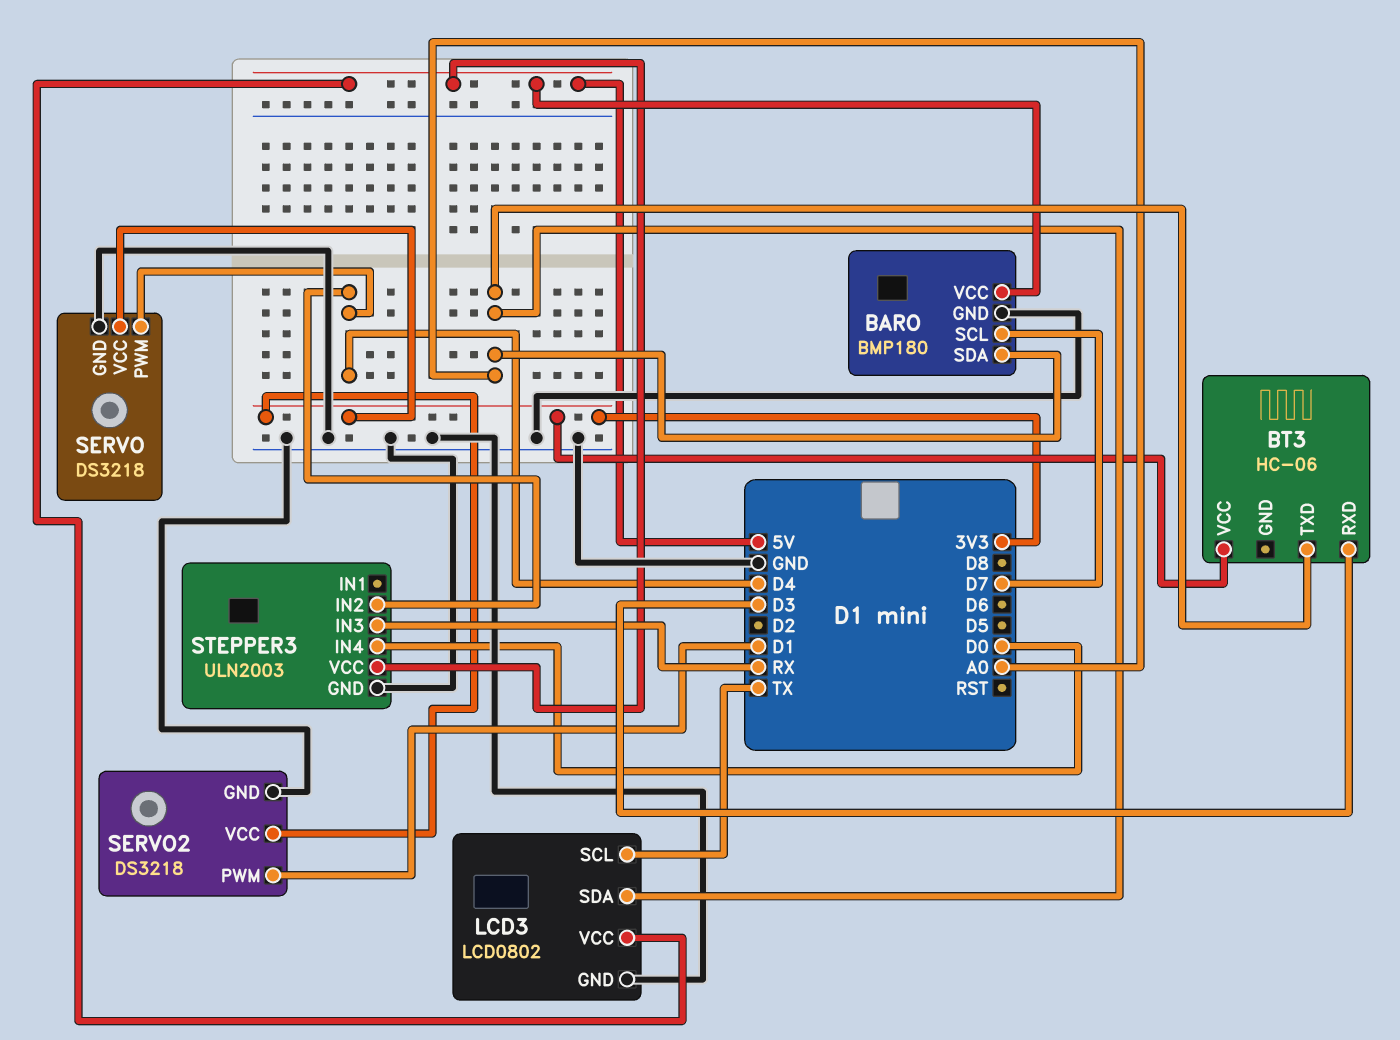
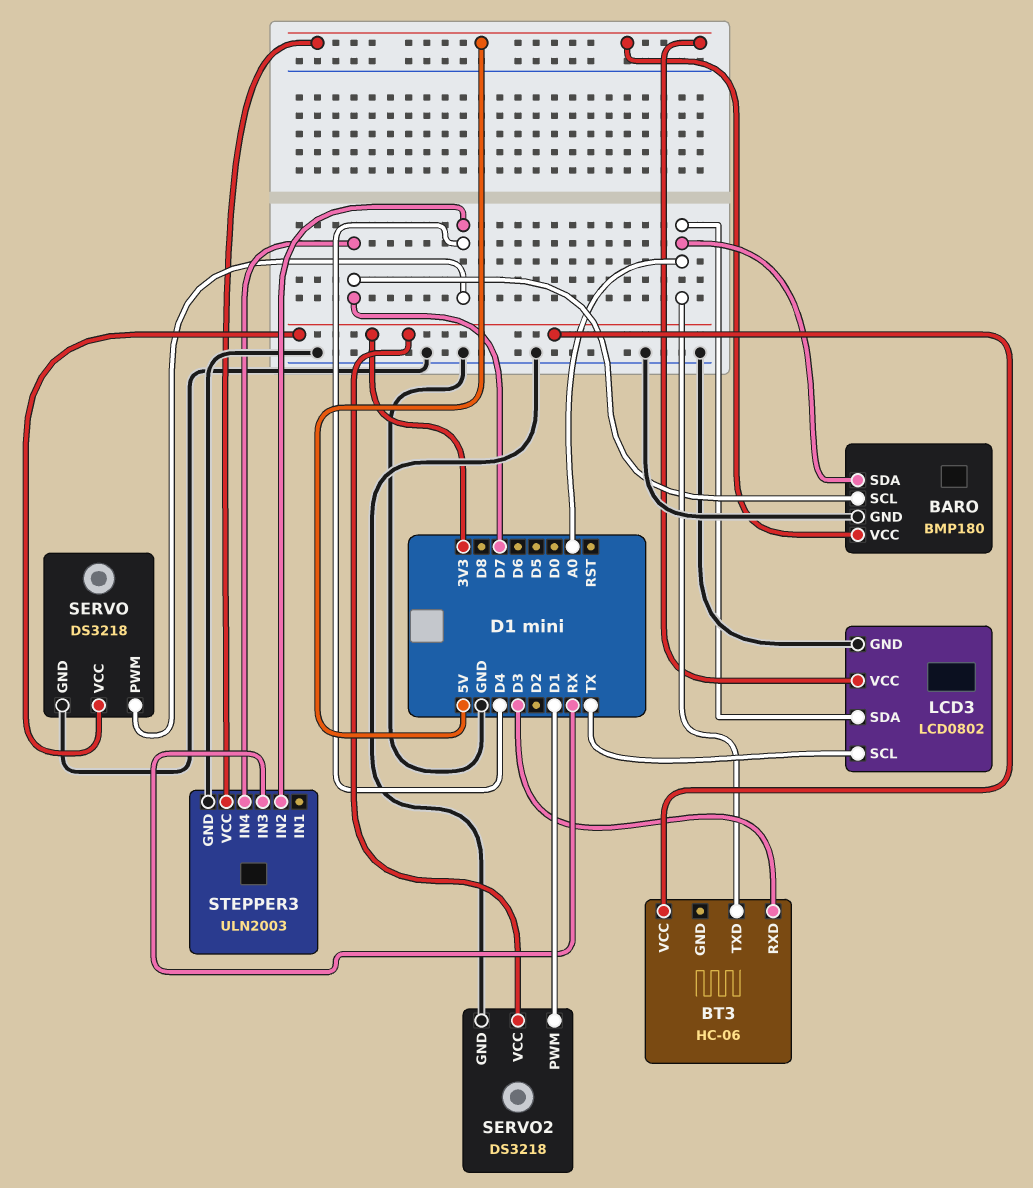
STEPPER3 pin IN4: D0 -> D7

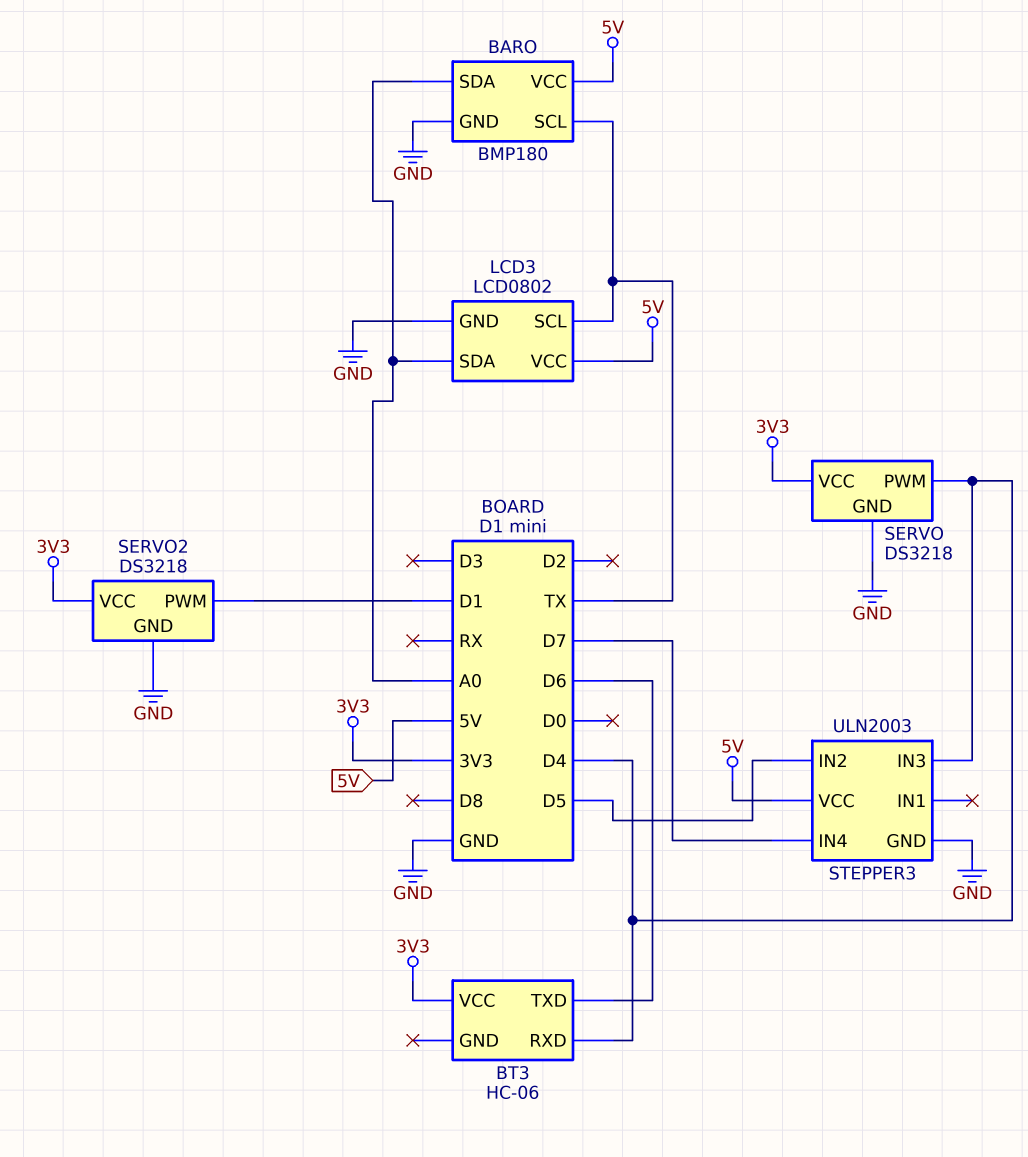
BARO pin SCL: D7 -> TX
BT3 pin RXD: D3 -> D4
BT3 pin TXD: A0 -> D6
STEPPER3 pin IN2: D4 -> D5
STEPPER3 pin IN3: RX -> D4

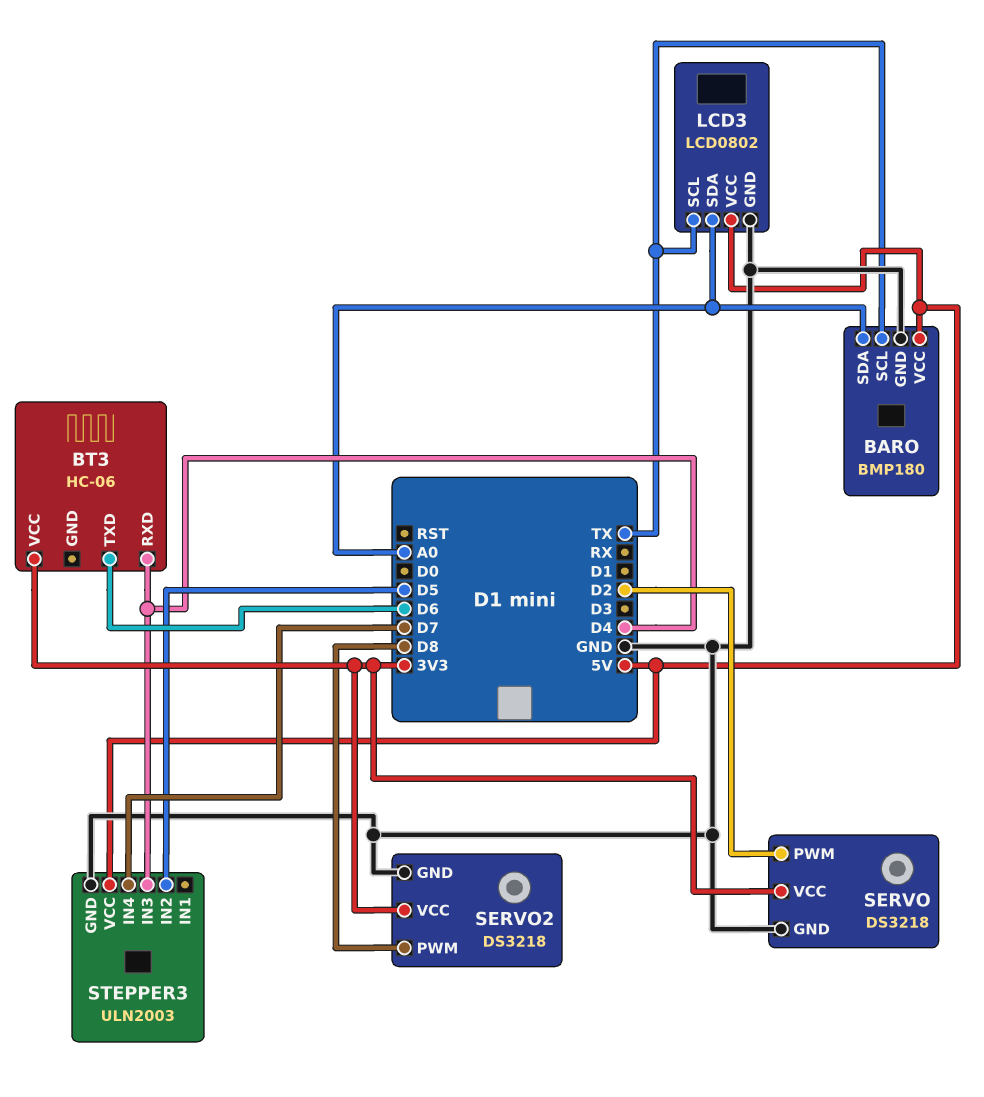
SERVO pin PWM: D4 -> D2
SERVO2 pin PWM: D1 -> D8

